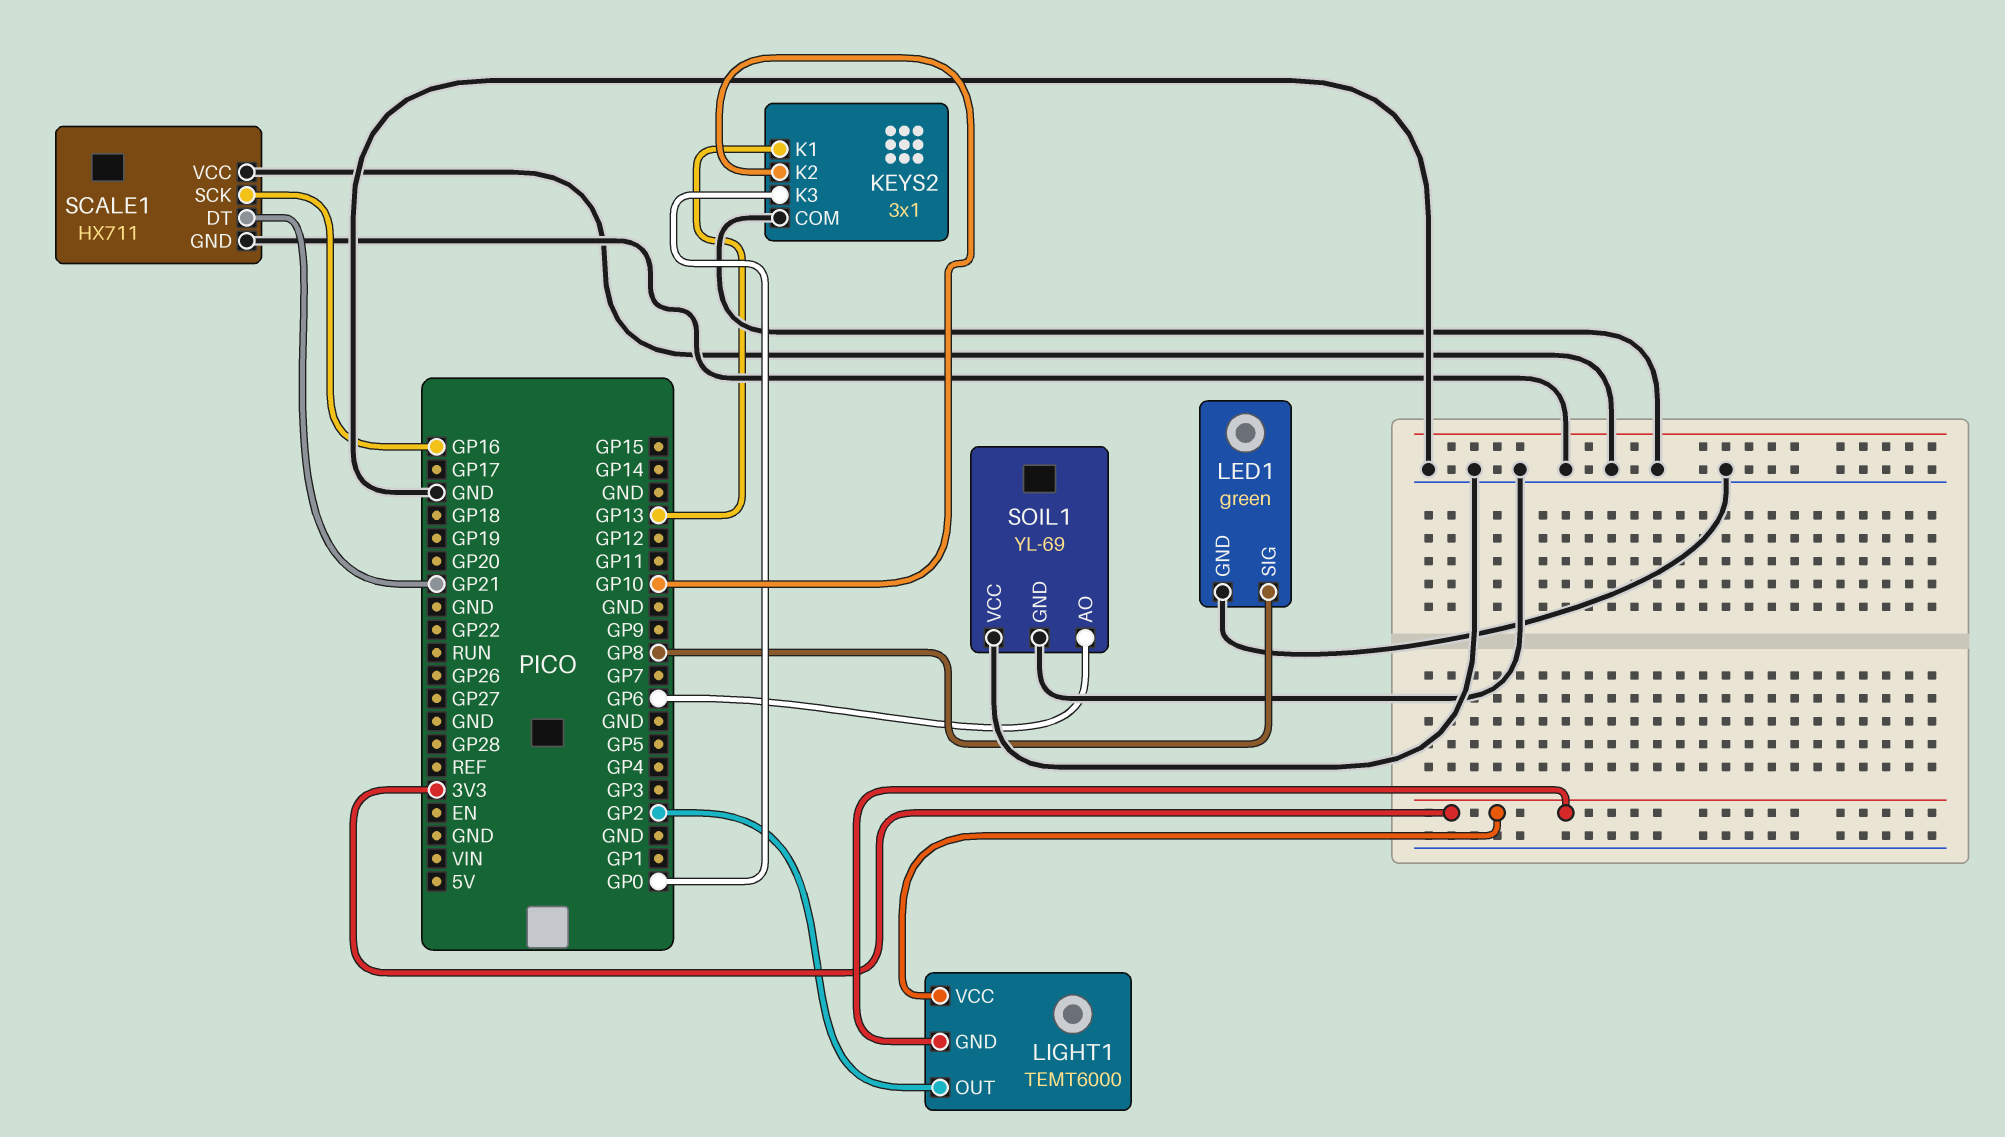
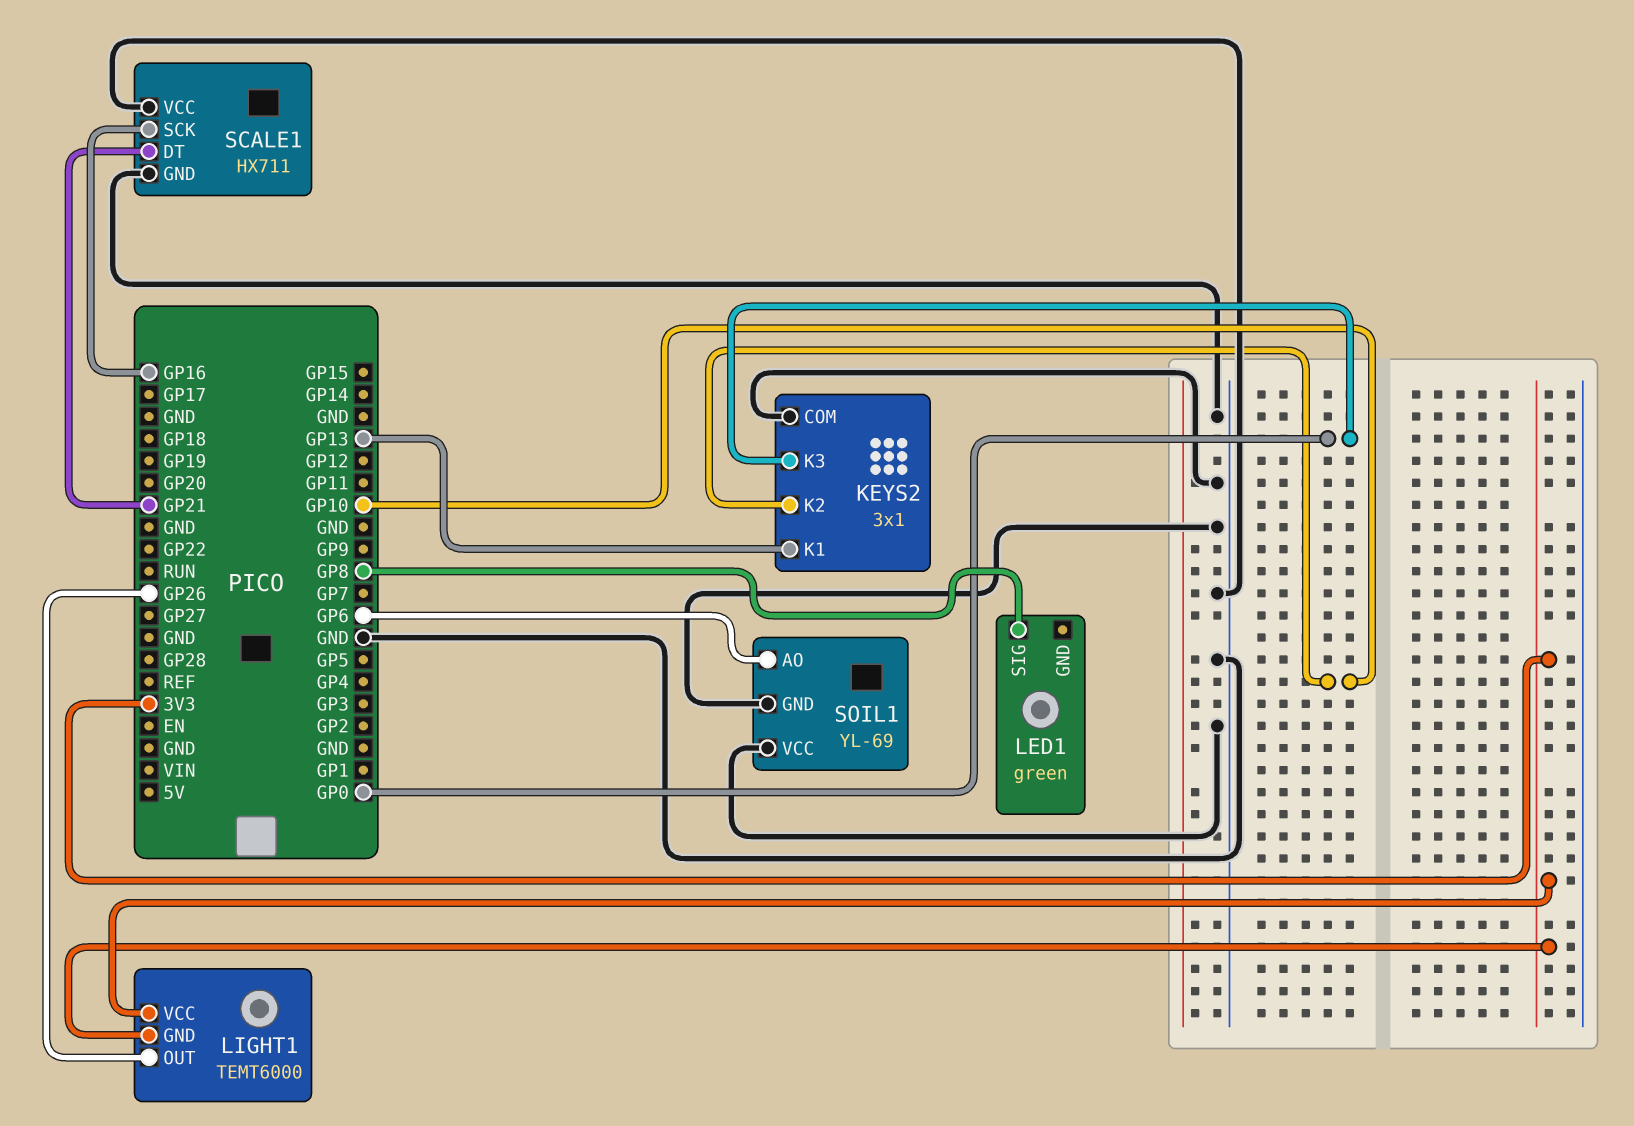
LED1 pin GND: GND -> none
LIGHT1 pin OUT: GP2 -> GP26

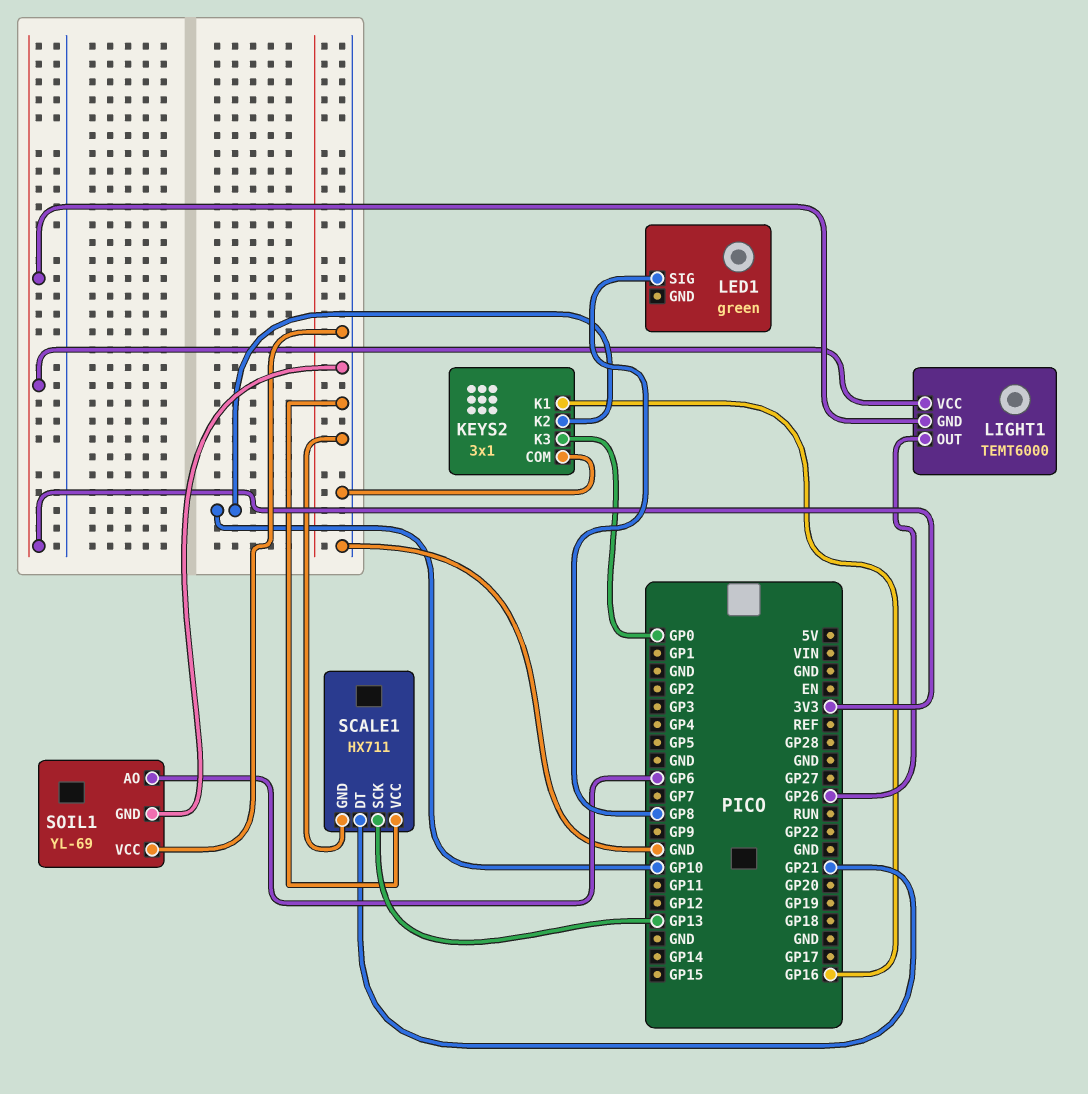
KEYS2 pin K1: GP13 -> GP16
SCALE1 pin SCK: GP16 -> GP13

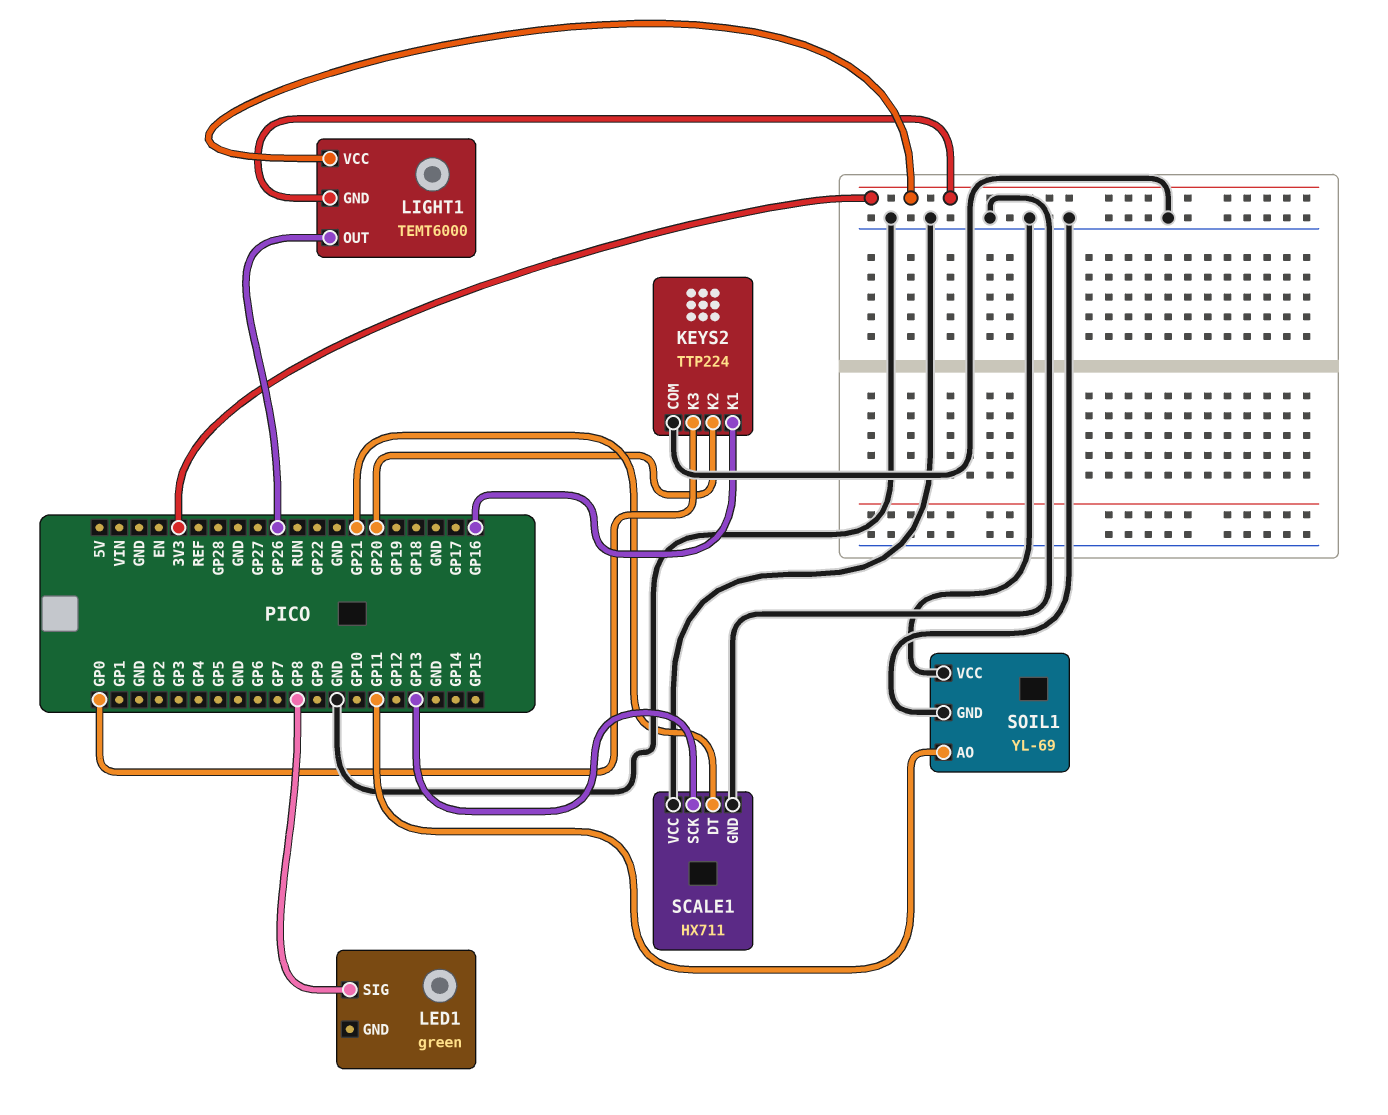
KEYS2: 3x1 -> TTP224
KEYS2 pin K2: GP10 -> GP20
SOIL1 pin AO: GP6 -> GP11

